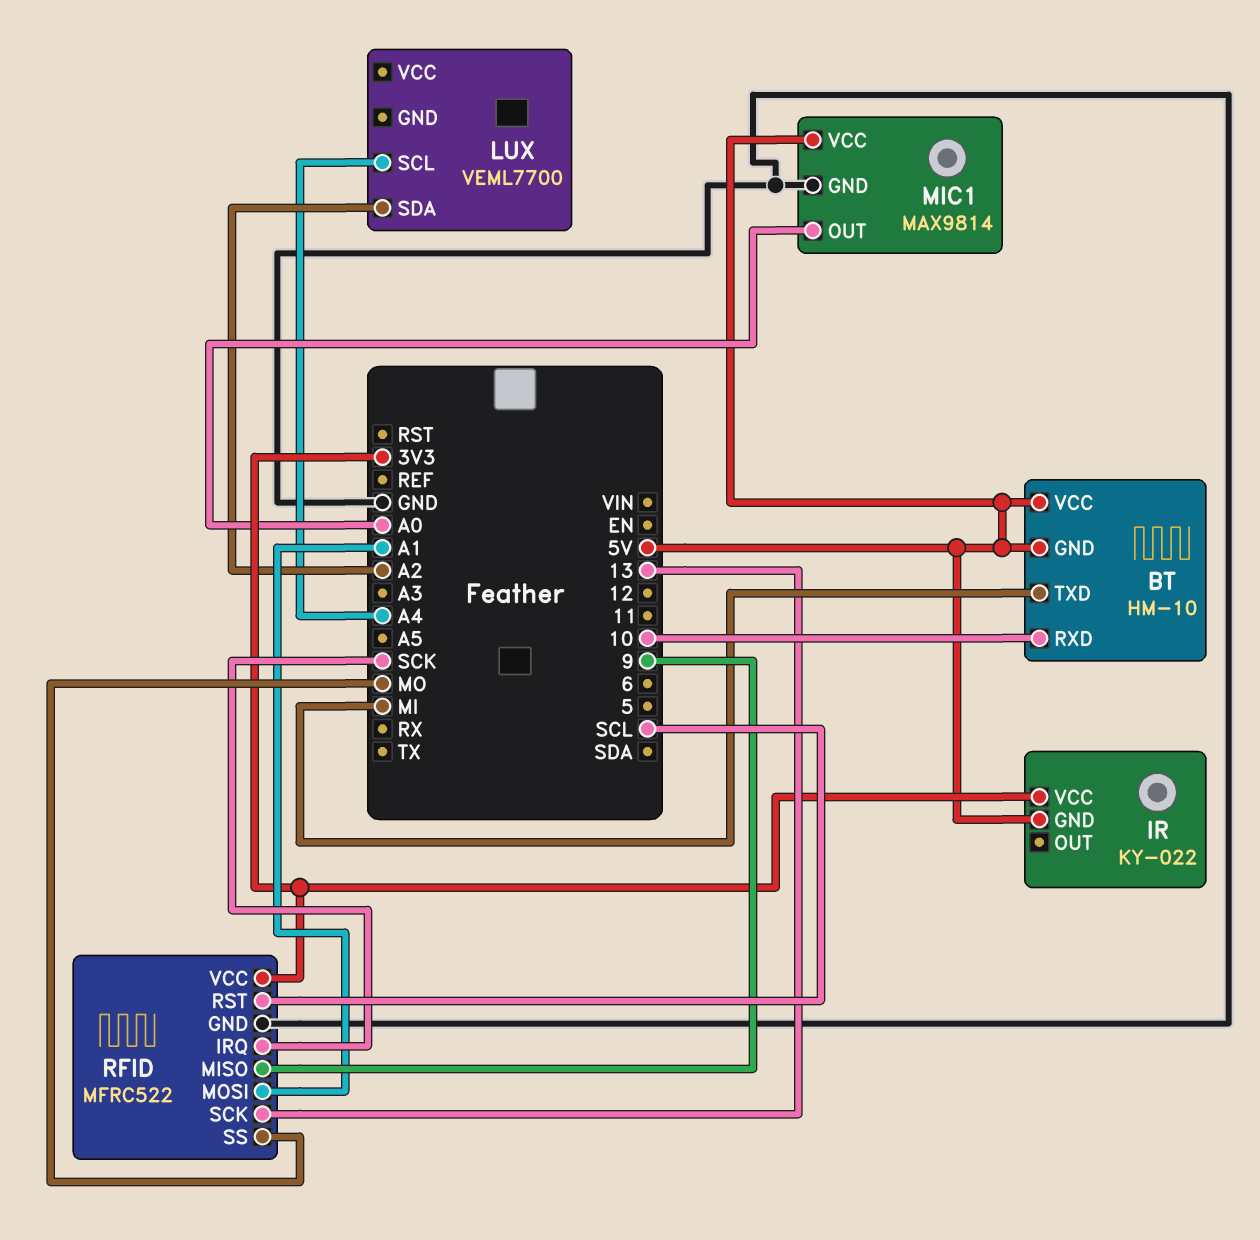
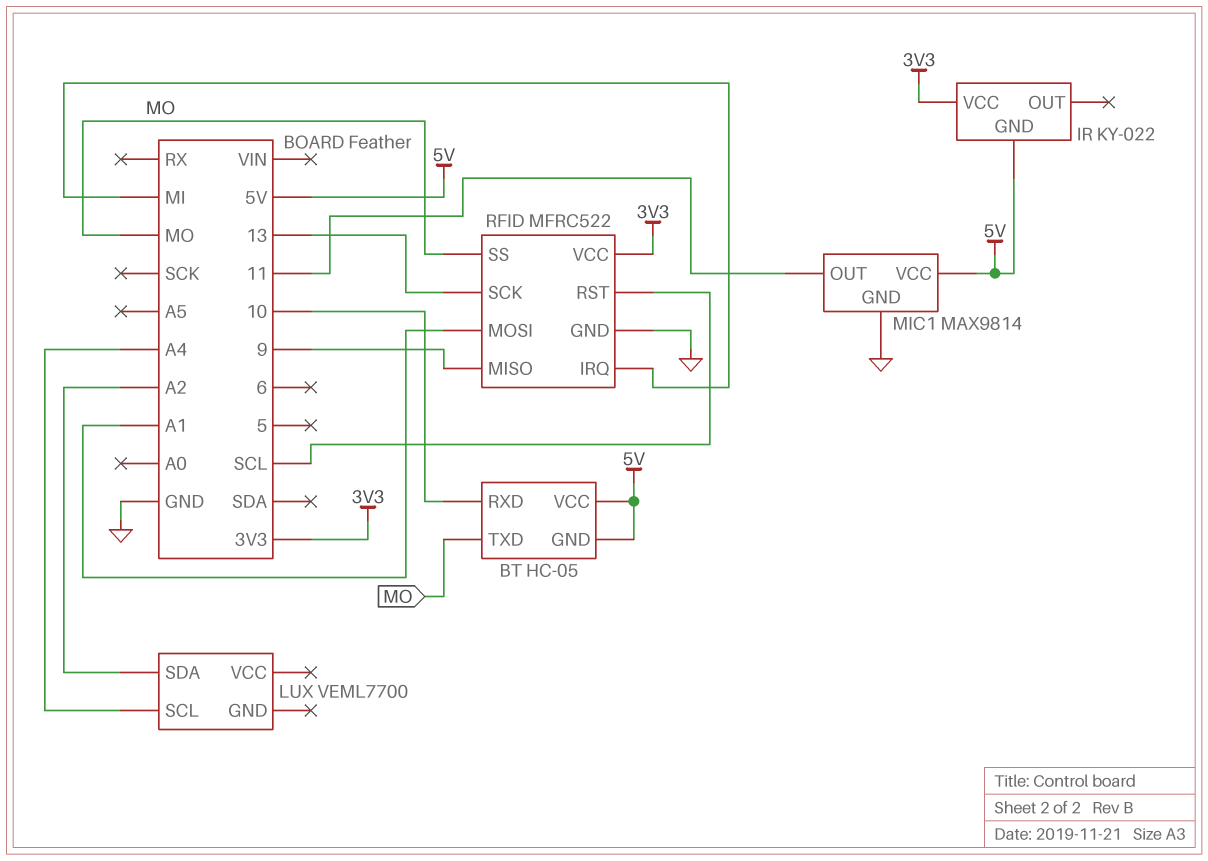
BT: HM-10 -> HC-05
BT pin TXD: MI -> MO
MIC1 pin OUT: A0 -> 11
RFID pin IRQ: SCK -> MI

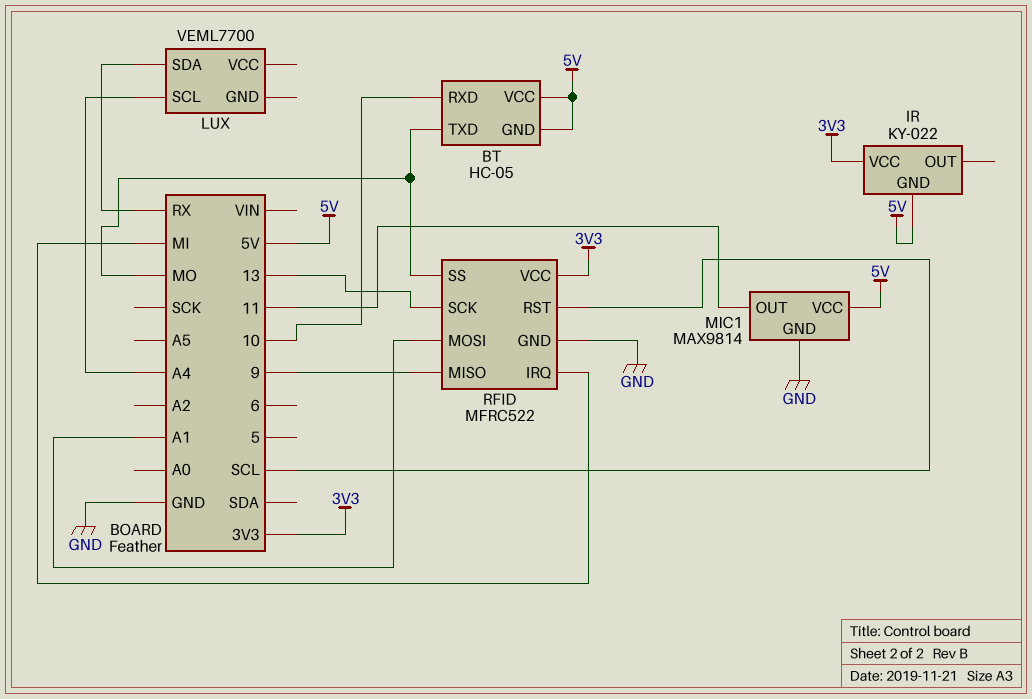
LUX pin SDA: A2 -> RX

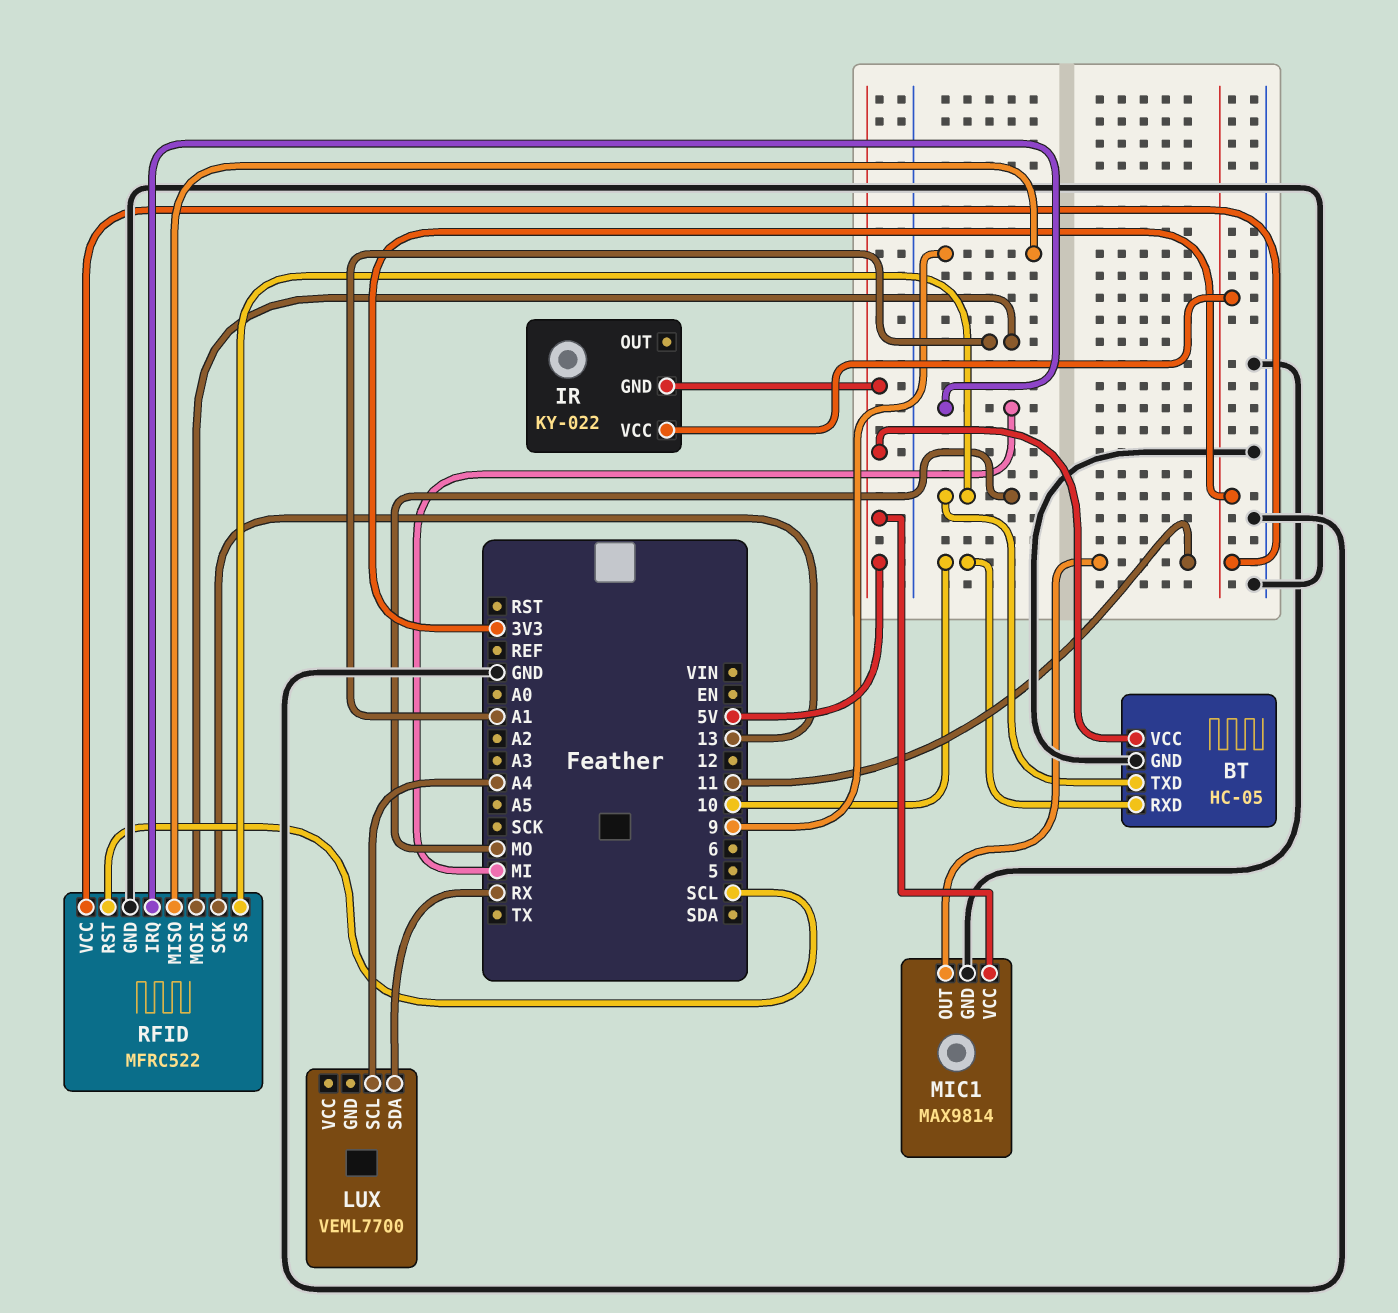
BT pin GND: 5V -> GND

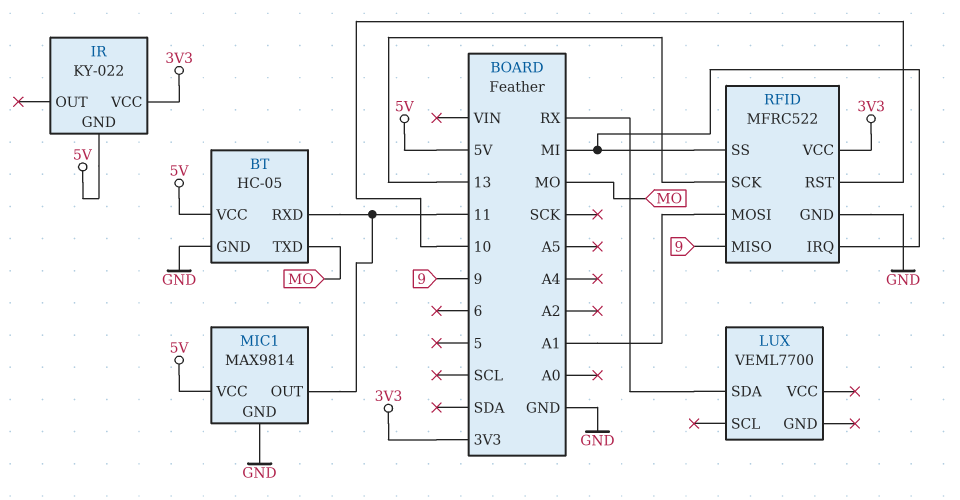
BT pin RXD: 10 -> 11
LUX pin SCL: A4 -> none
RFID pin RST: SCL -> 10
RFID pin SS: MO -> MI

